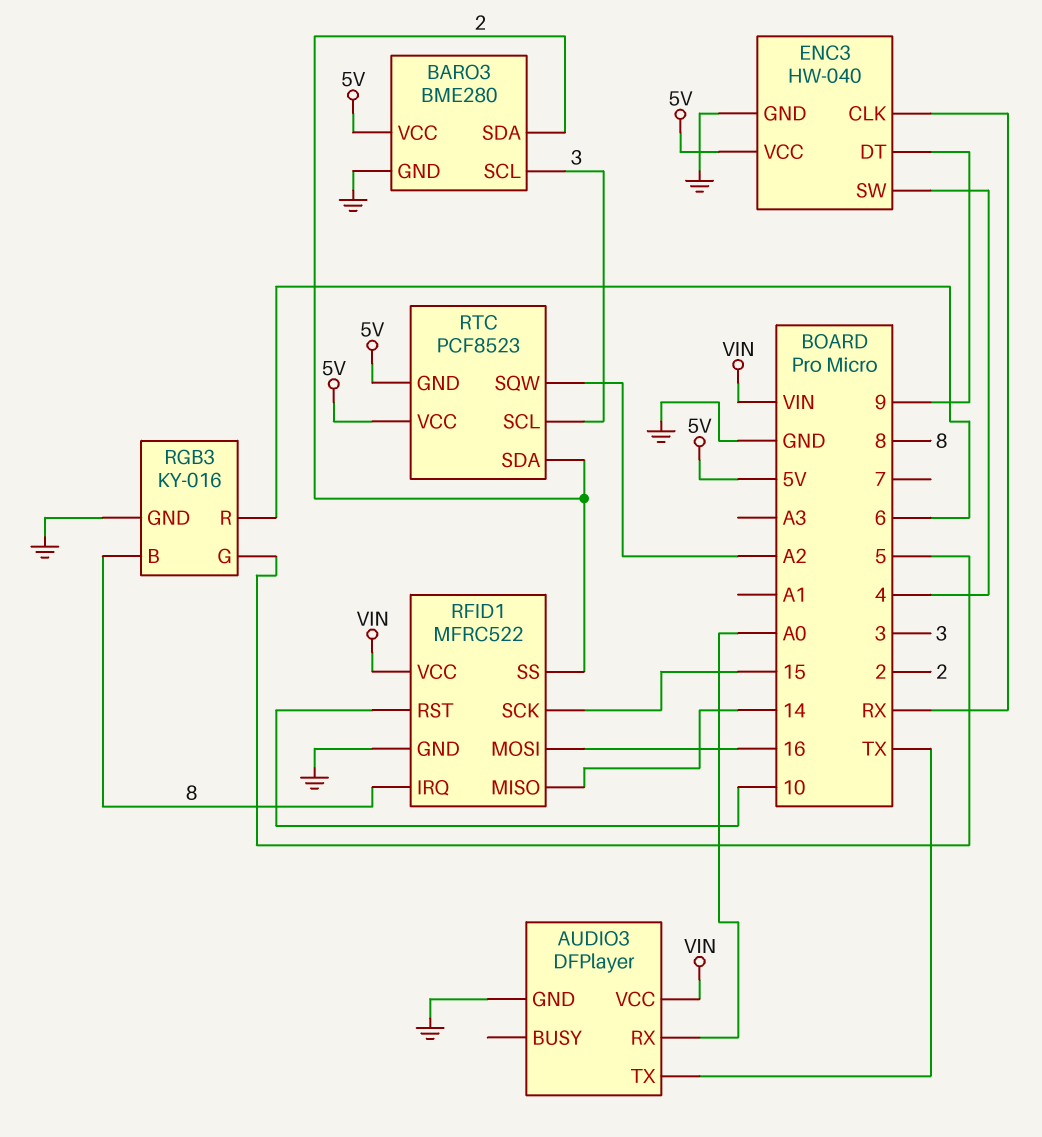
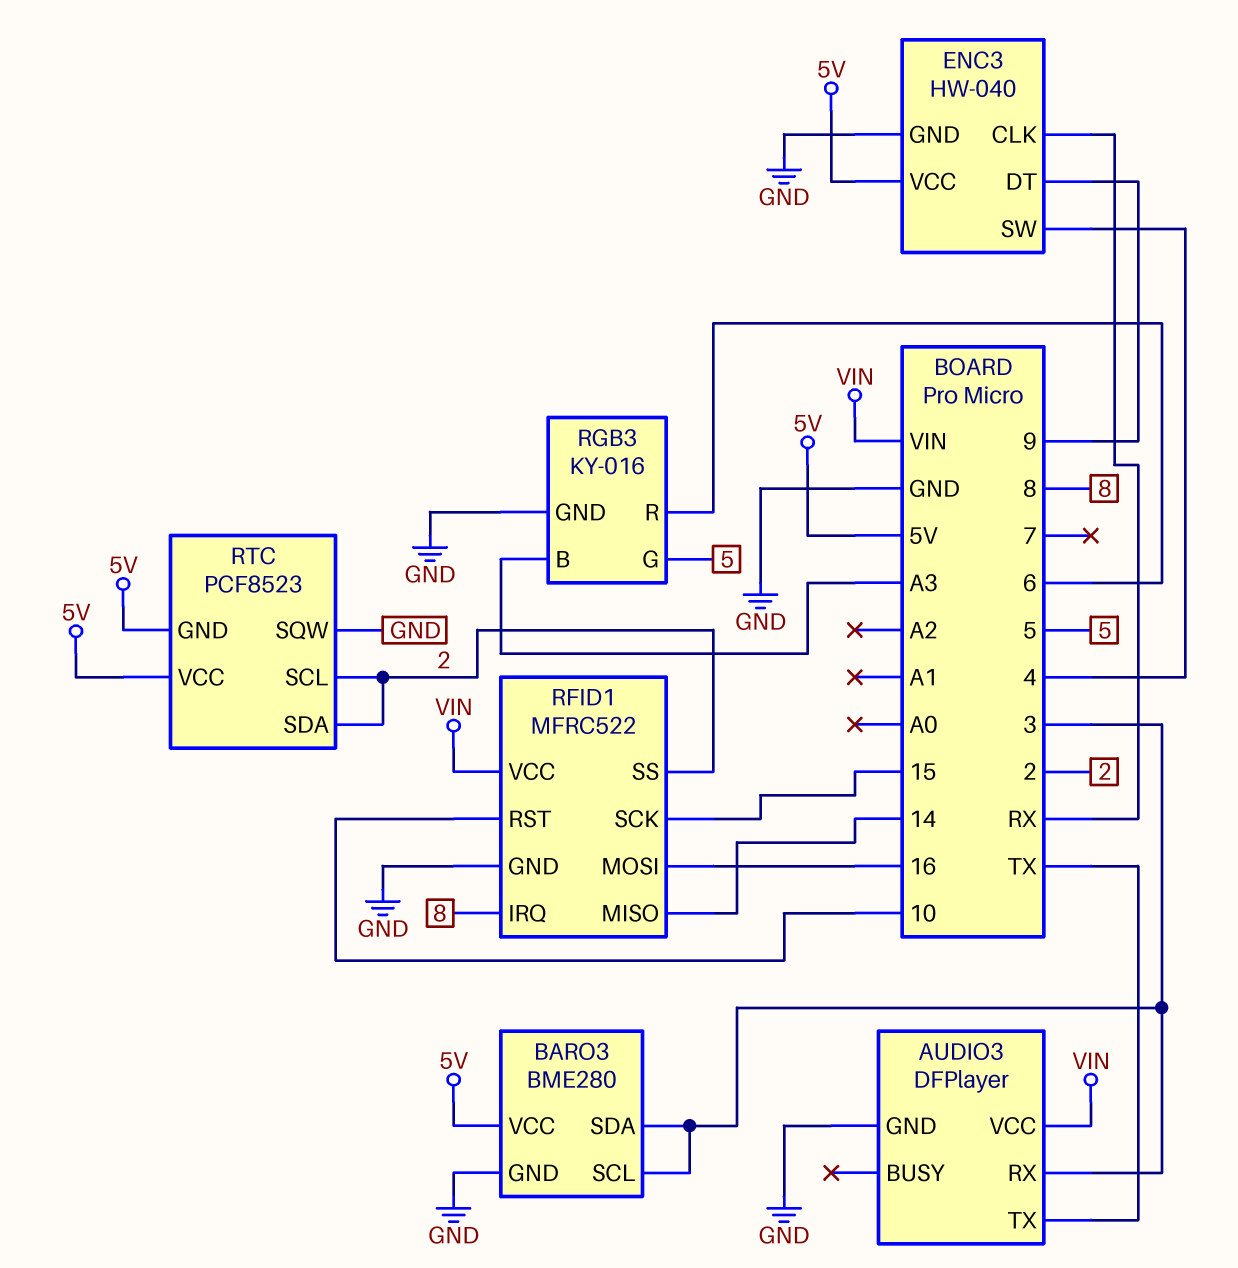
AUDIO3 pin RX: A0 -> 3
BARO3 pin SDA: 2 -> 3
RGB3 pin B: 8 -> A3
RTC pin SCL: 3 -> 2
RTC pin SQW: A2 -> GND

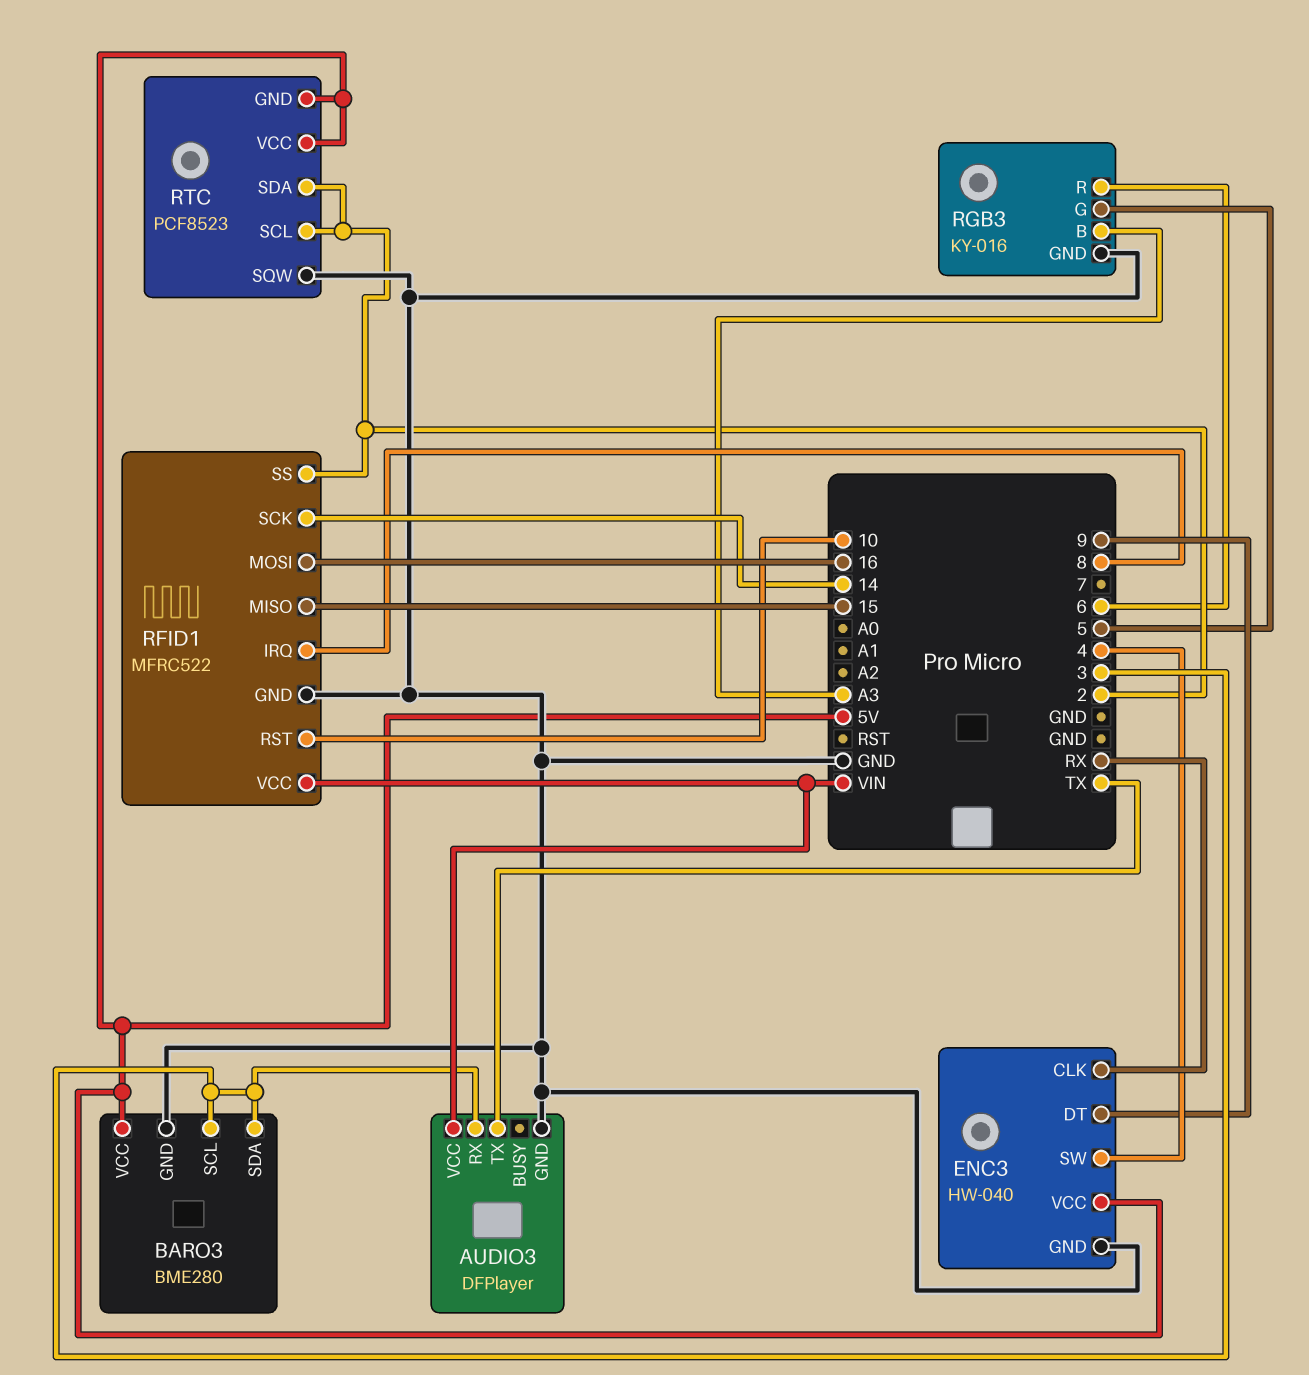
RFID1 pin MISO: 14 -> 15
RFID1 pin SCK: 15 -> 14

